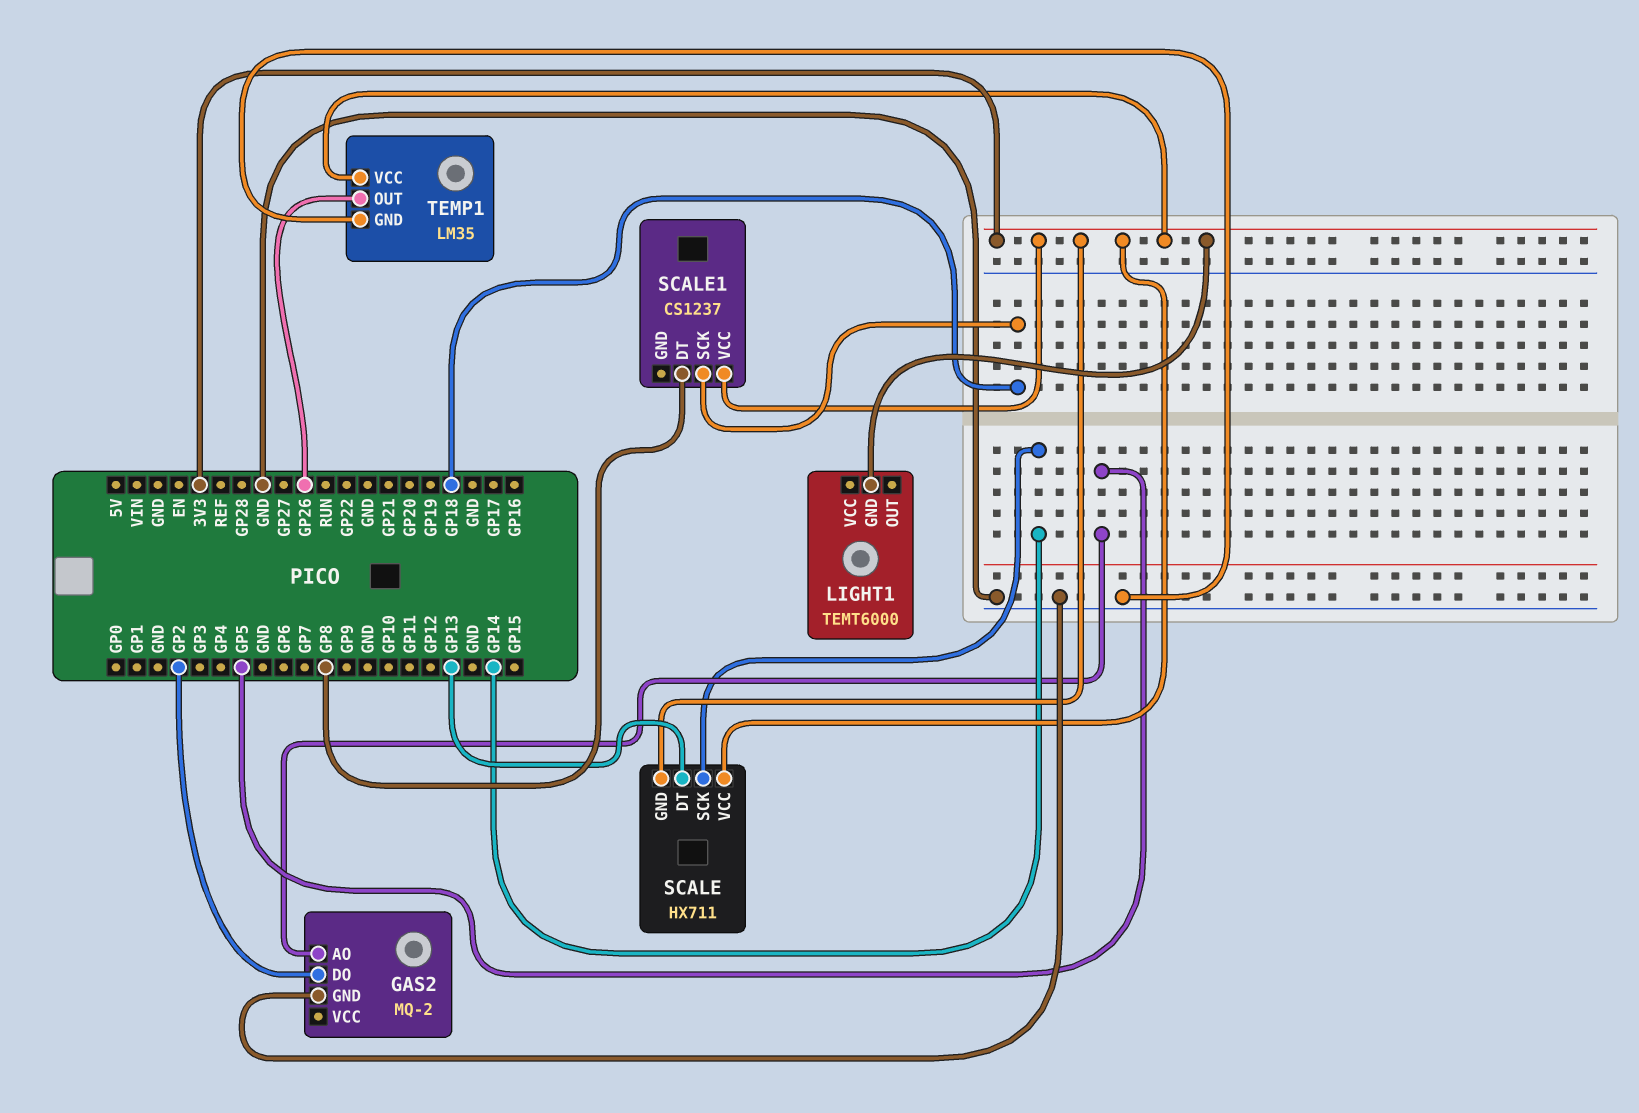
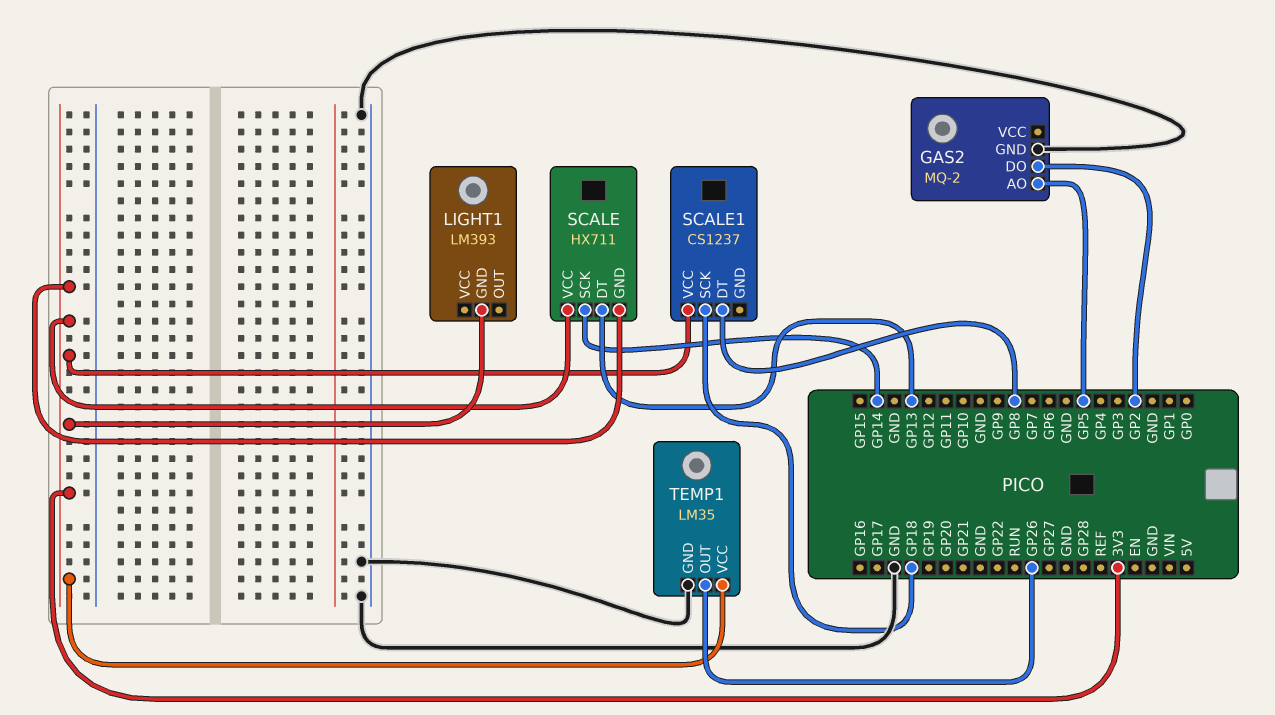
LIGHT1: TEMT6000 -> LM393

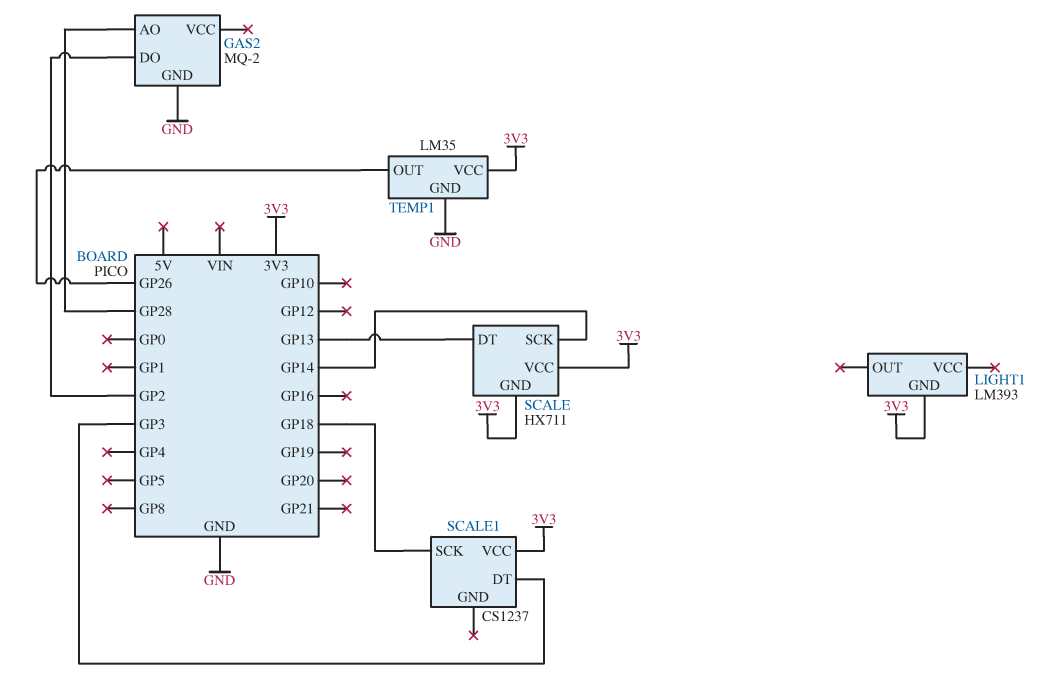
GAS2 pin AO: GP5 -> GP28
SCALE1 pin DT: GP8 -> GP3

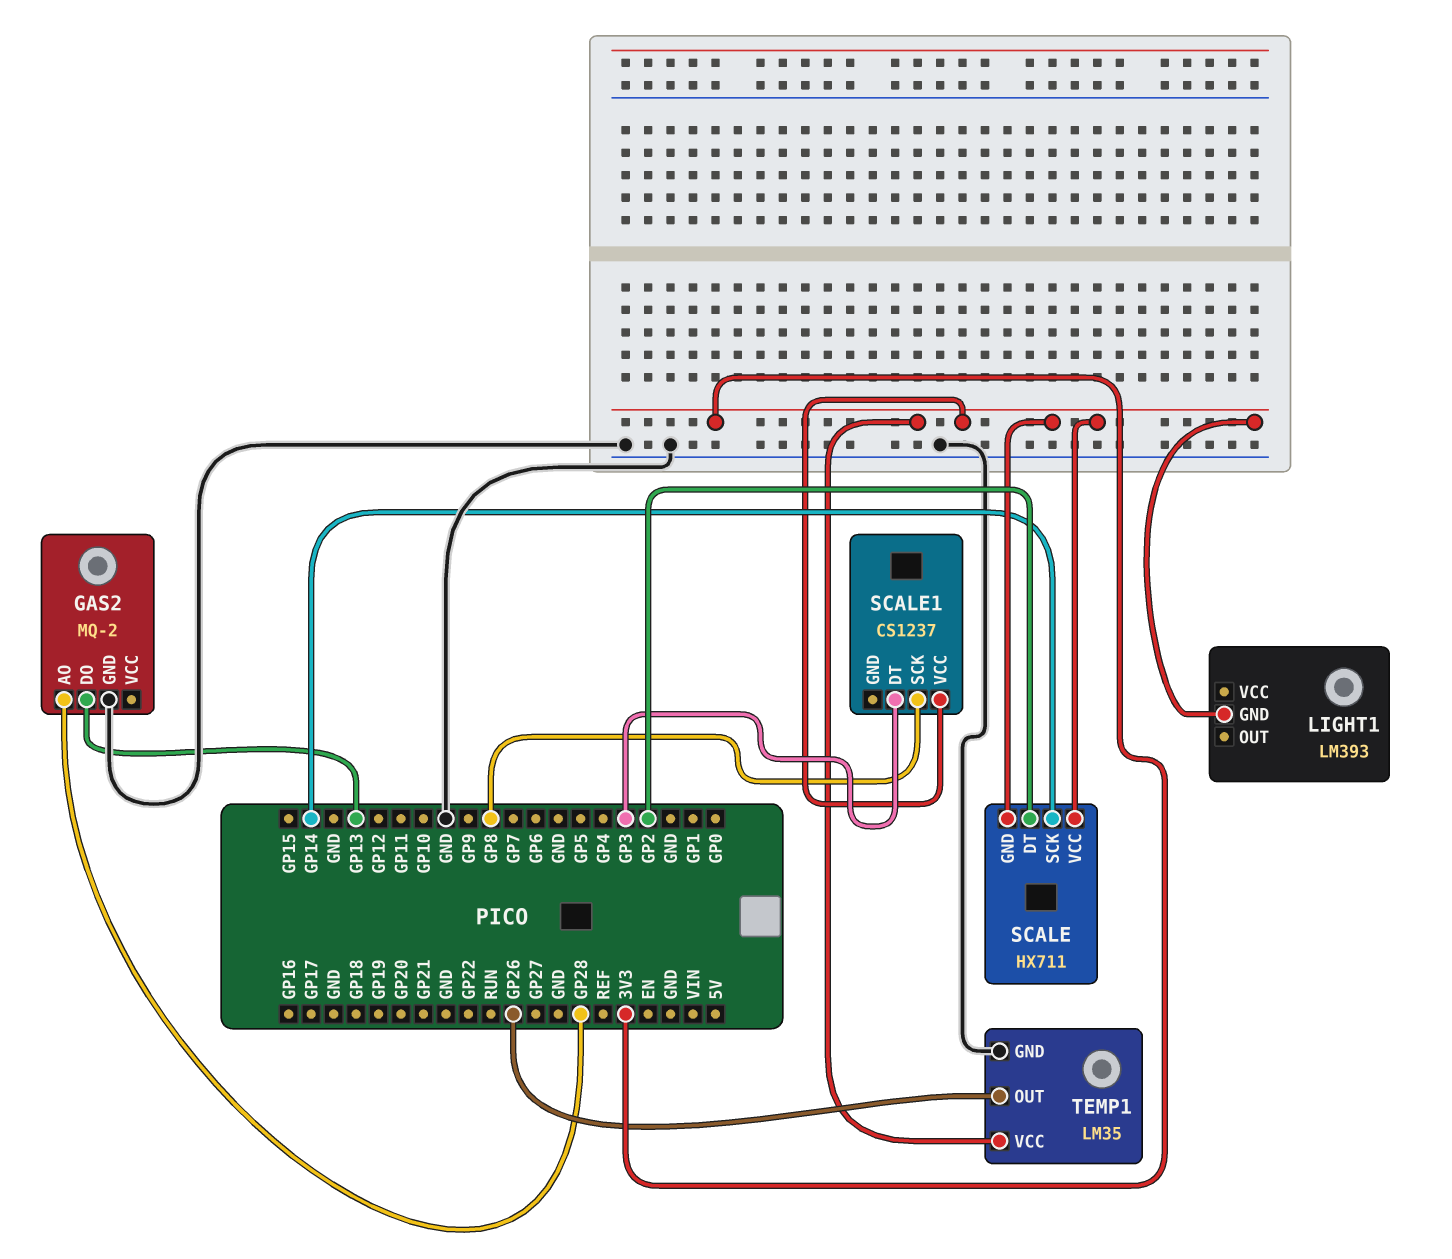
GAS2 pin DO: GP2 -> GP13
SCALE pin DT: GP13 -> GP2
SCALE1 pin SCK: GP18 -> GP8

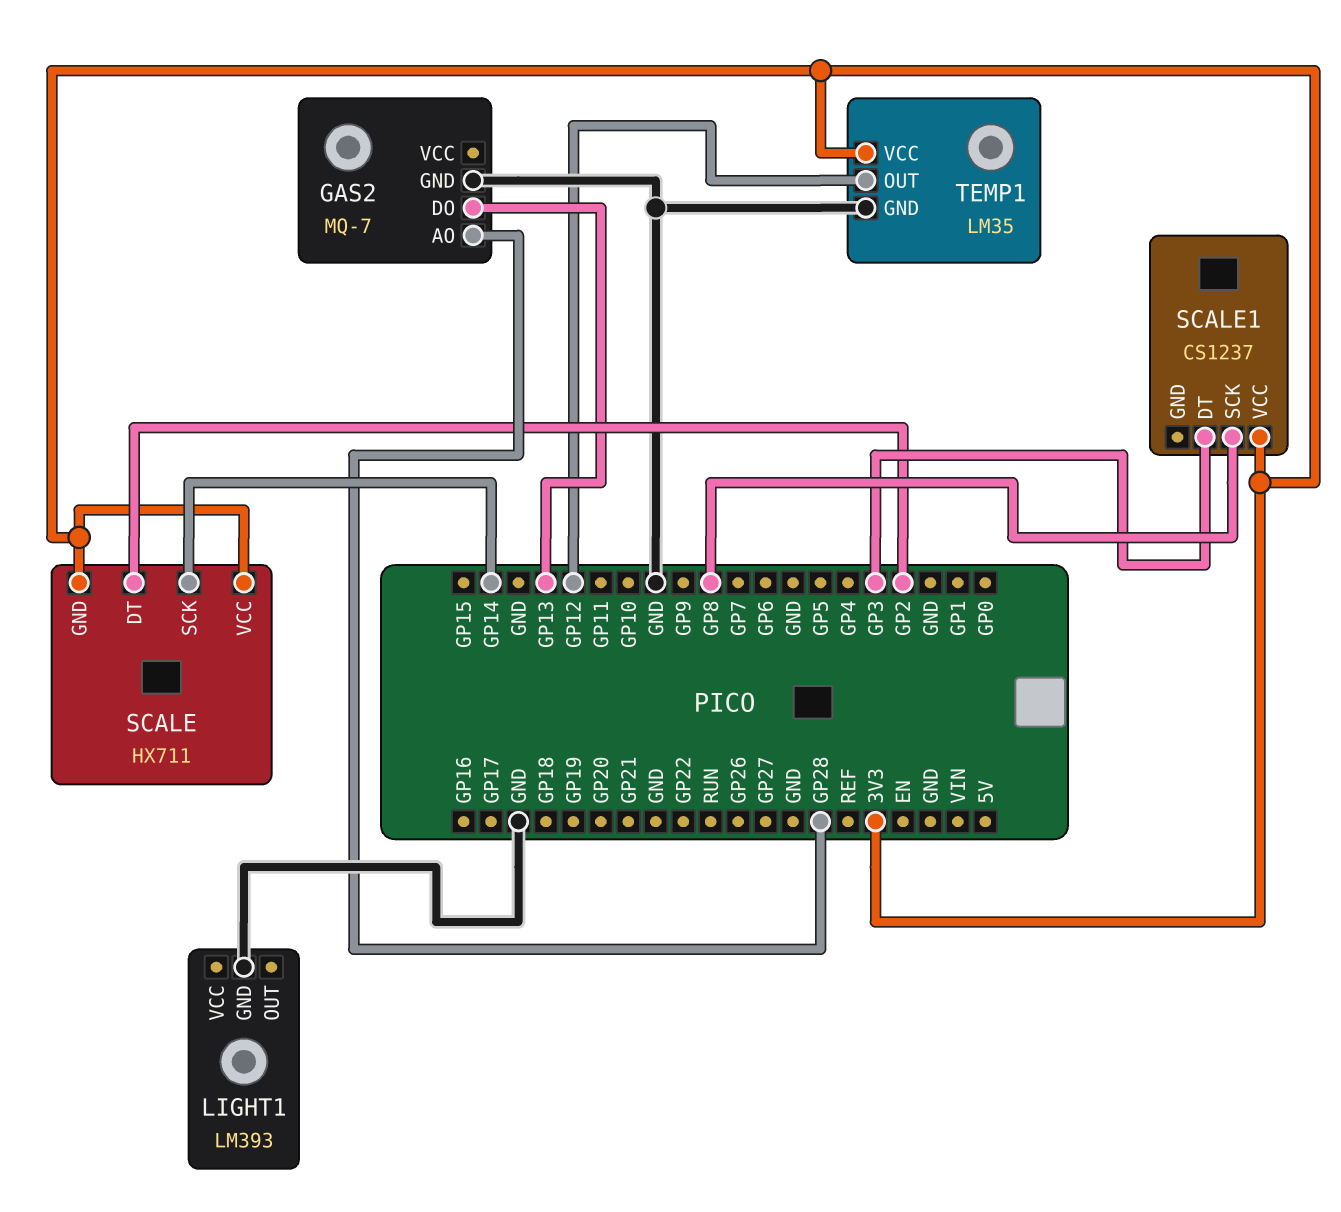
GAS2: MQ-2 -> MQ-7
LIGHT1 pin GND: 3V3 -> GND
TEMP1 pin OUT: GP26 -> GP12

